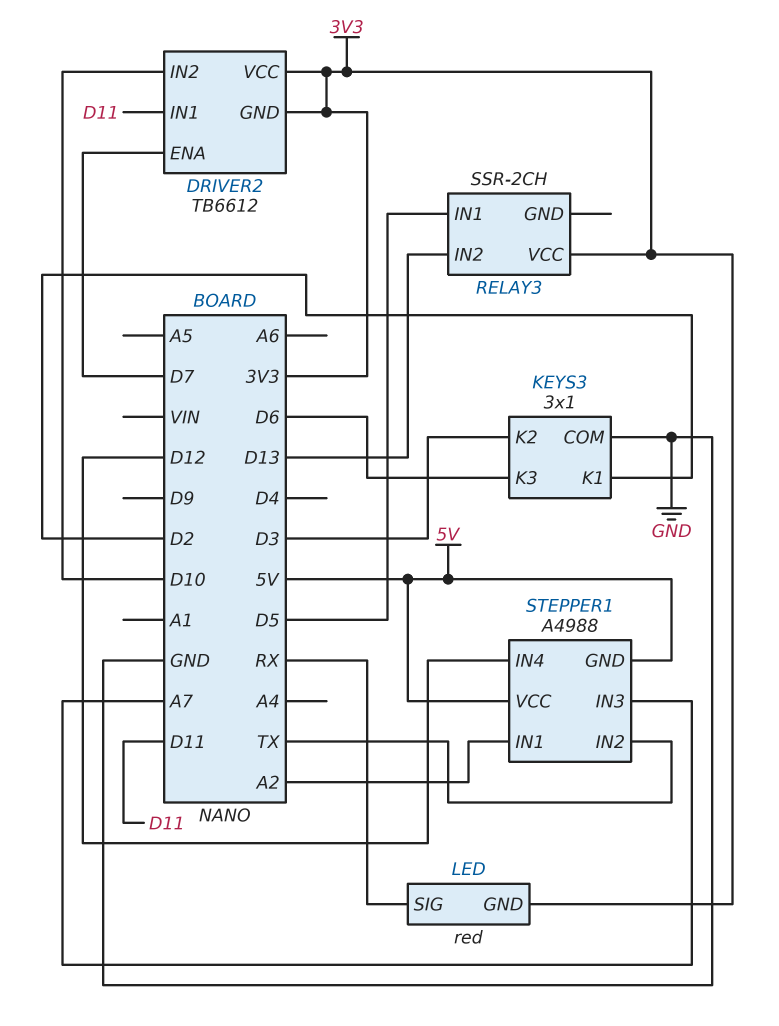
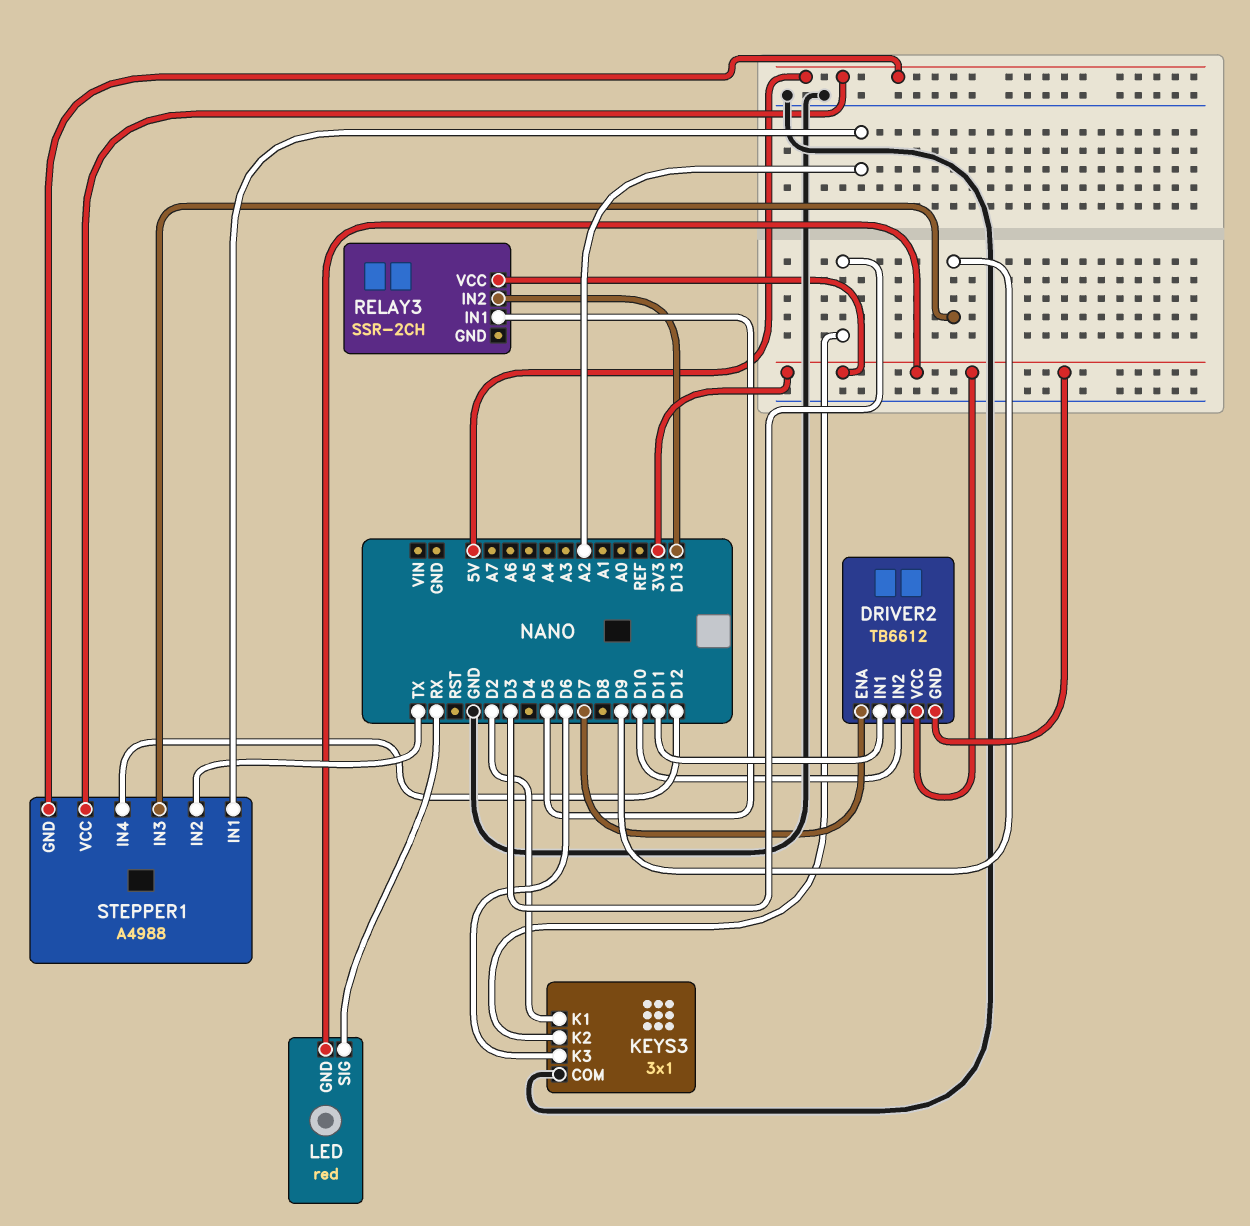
STEPPER1 pin IN3: A7 -> D9

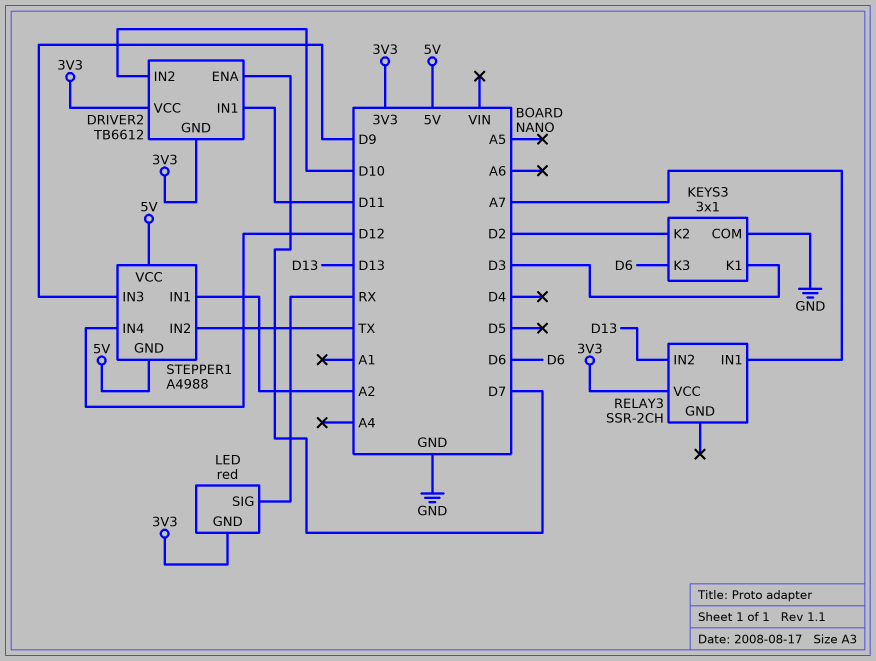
KEYS3 pin K1: D2 -> D3
KEYS3 pin K2: D3 -> D2
RELAY3 pin IN1: D5 -> A7

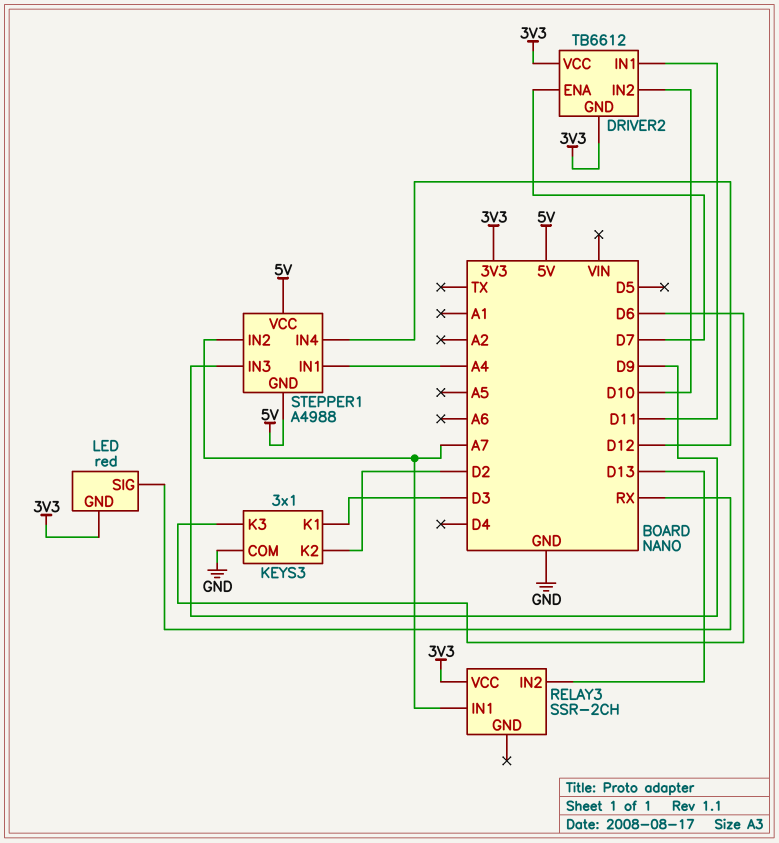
STEPPER1 pin IN1: A2 -> A4
STEPPER1 pin IN2: TX -> A7

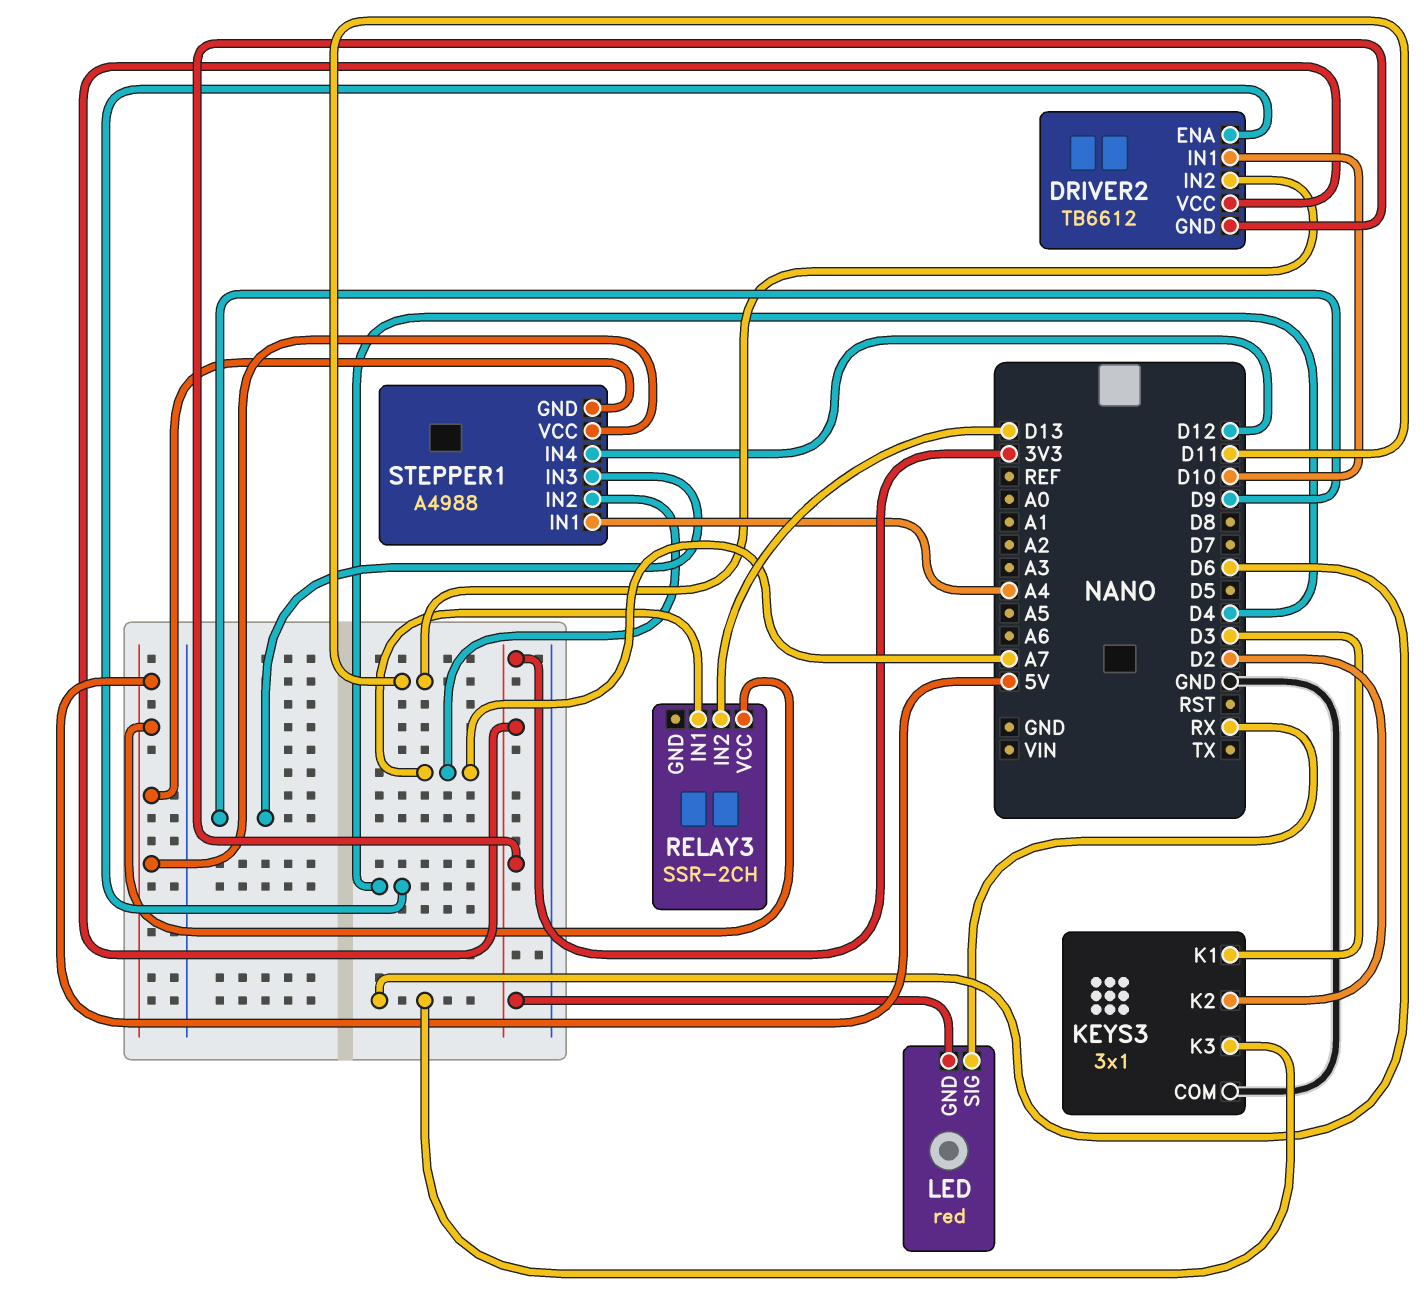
DRIVER2 pin ENA: D7 -> D4
DRIVER2 pin IN1: D11 -> D10
DRIVER2 pin IN2: D10 -> D11
RELAY3 pin VCC: 3V3 -> 5V

